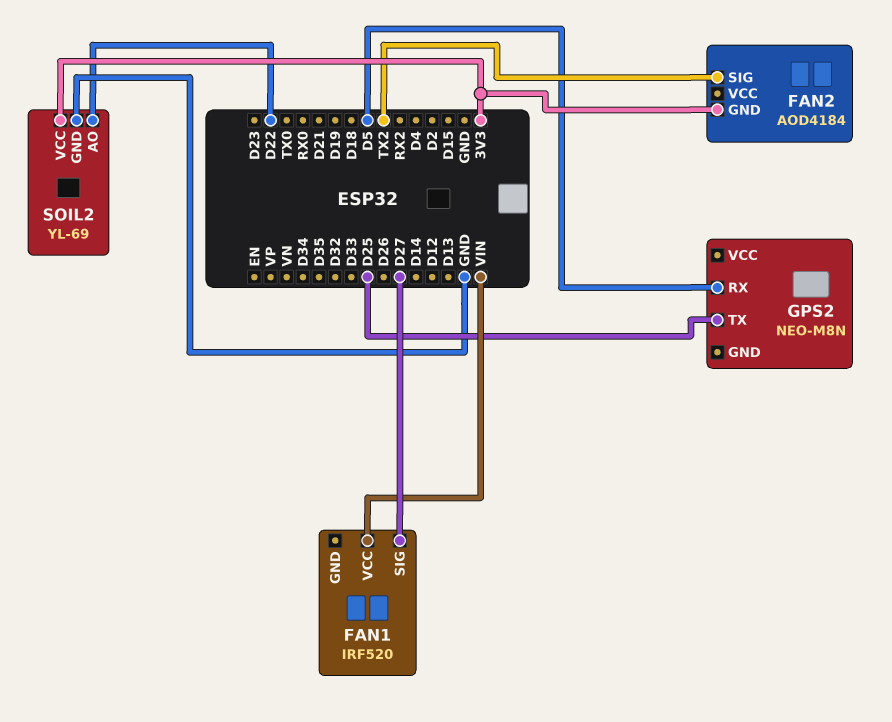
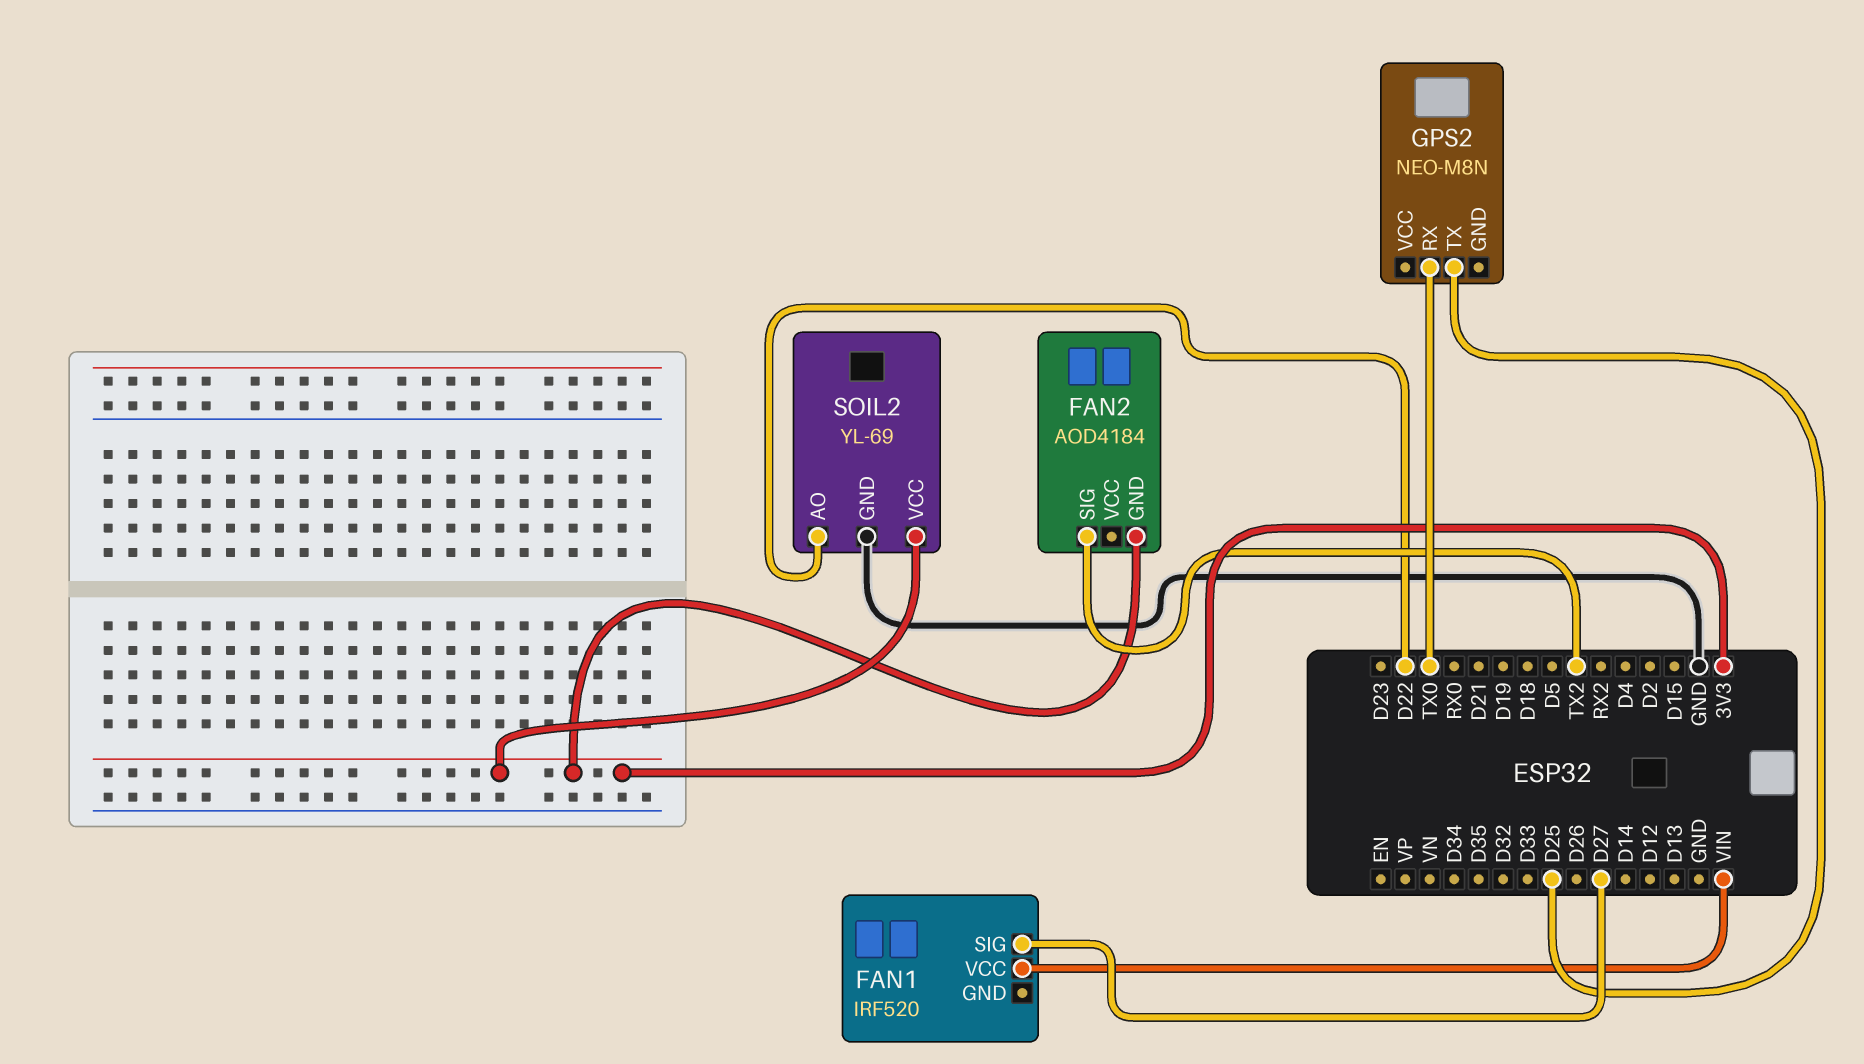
GPS2 pin RX: D5 -> TX0

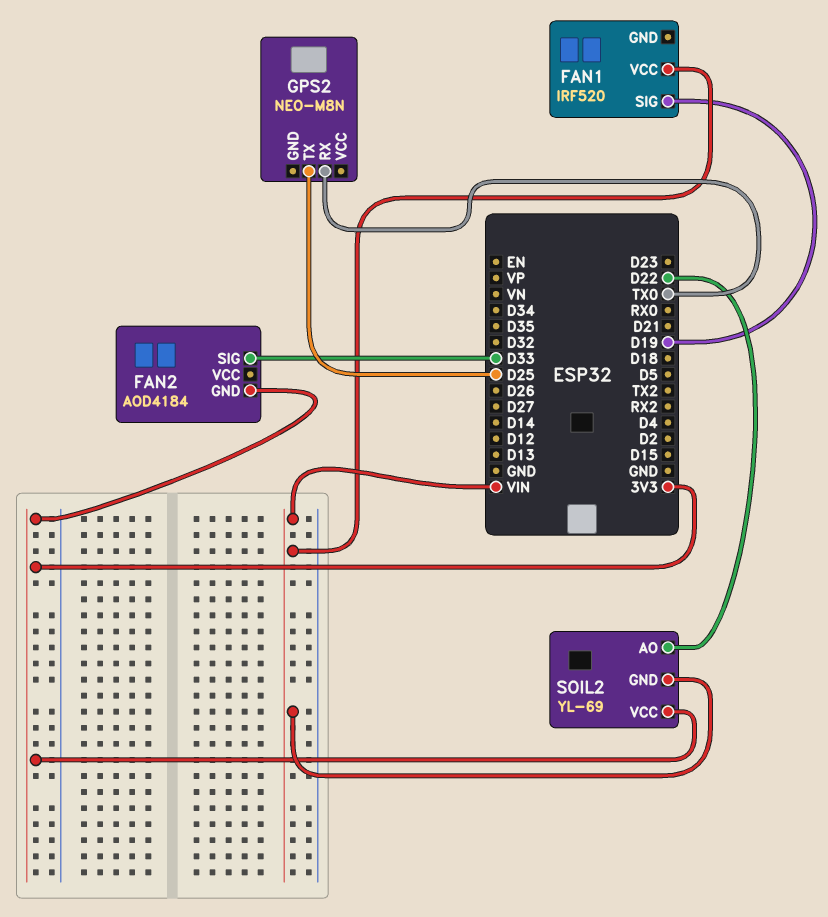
FAN1 pin SIG: D27 -> D19
FAN2 pin SIG: TX2 -> D33
SOIL2 pin GND: GND -> VIN

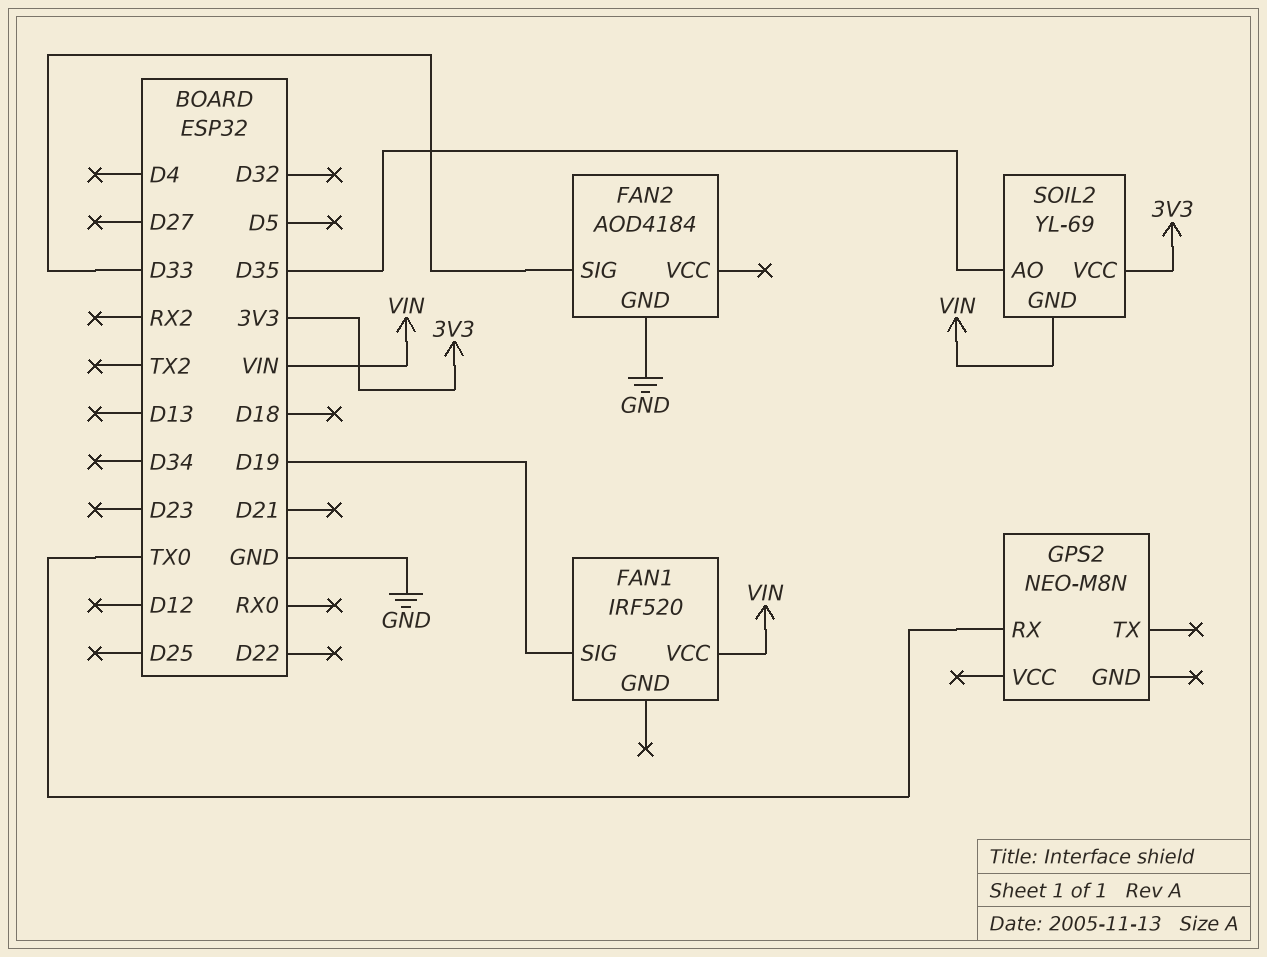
FAN2 pin GND: 3V3 -> GND
GPS2 pin TX: D25 -> none
SOIL2 pin AO: D22 -> D35

